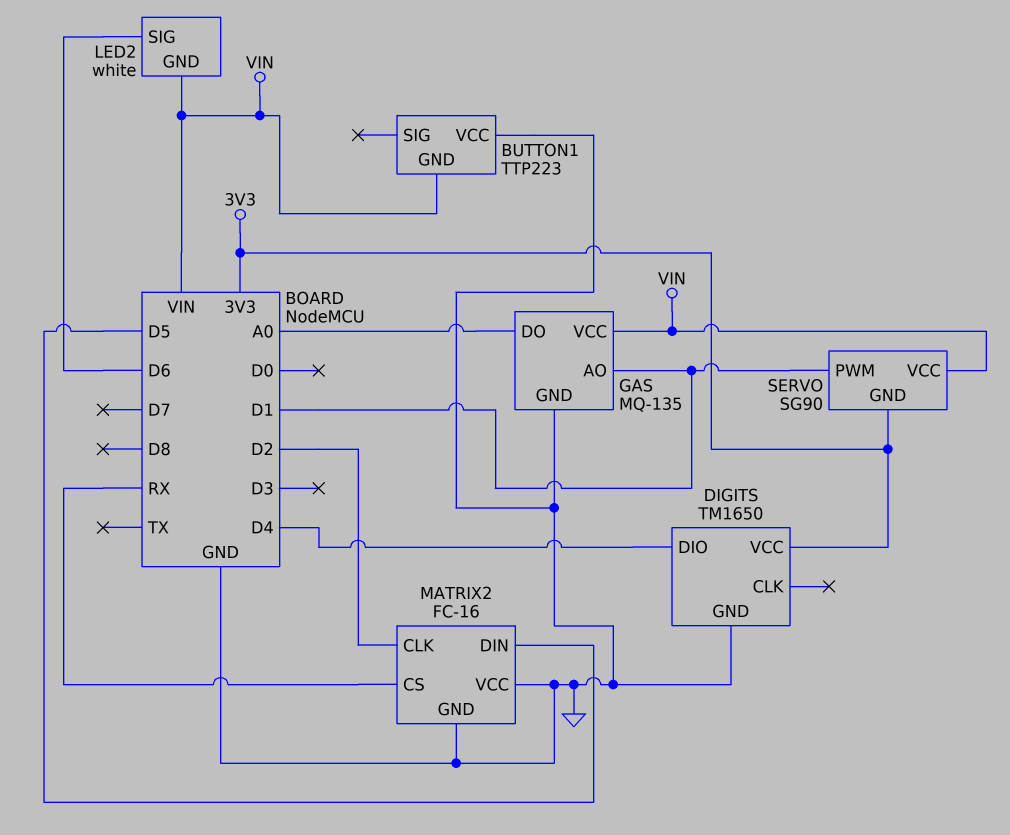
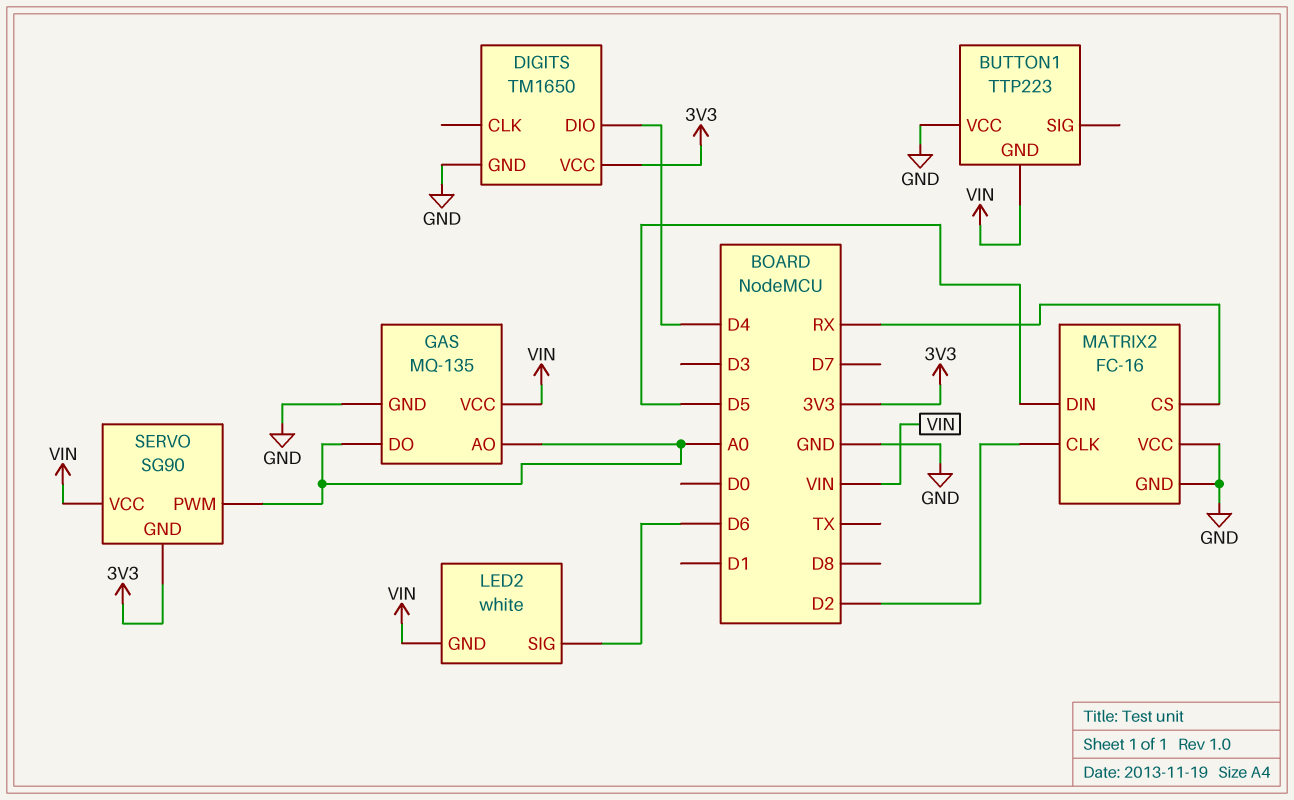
GAS pin AO: D1 -> A0
SERVO pin PWM: D1 -> A0

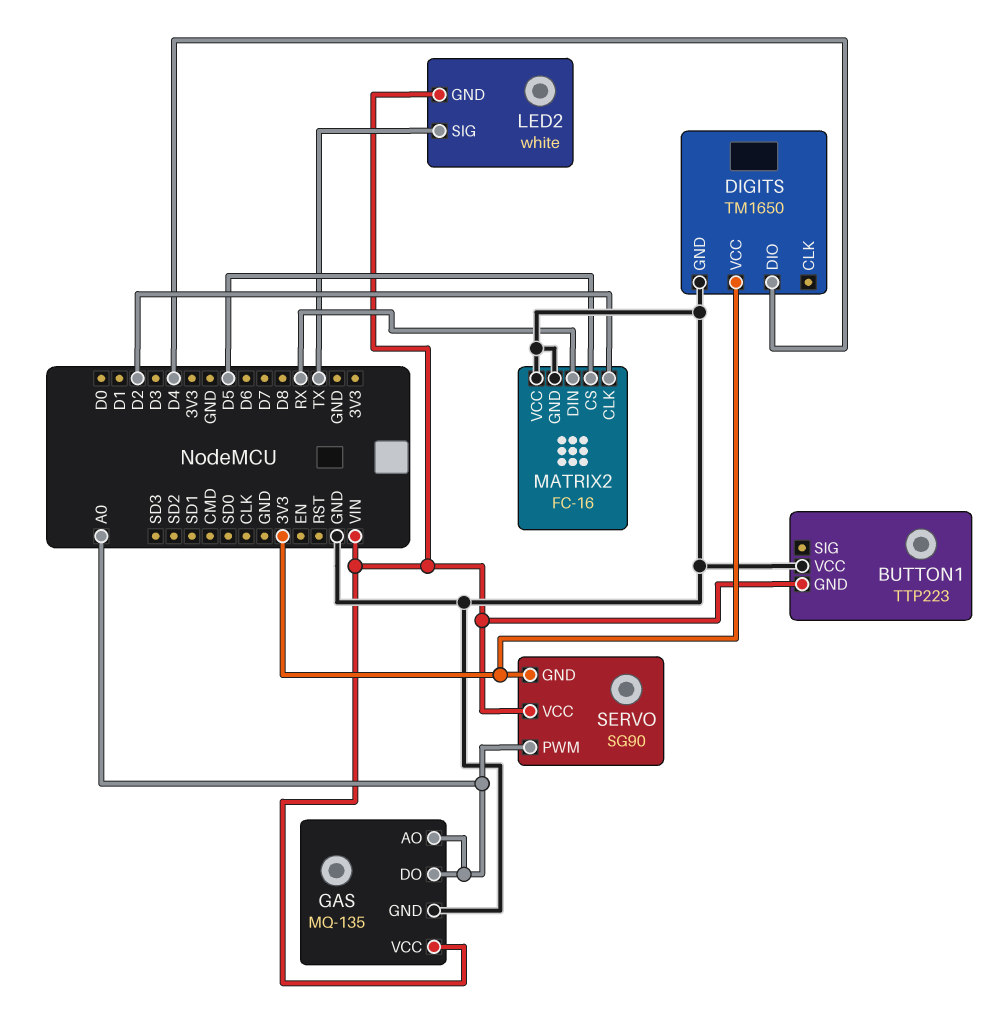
LED2 pin SIG: D6 -> TX
MATRIX2 pin CS: RX -> D5
MATRIX2 pin DIN: D5 -> RX

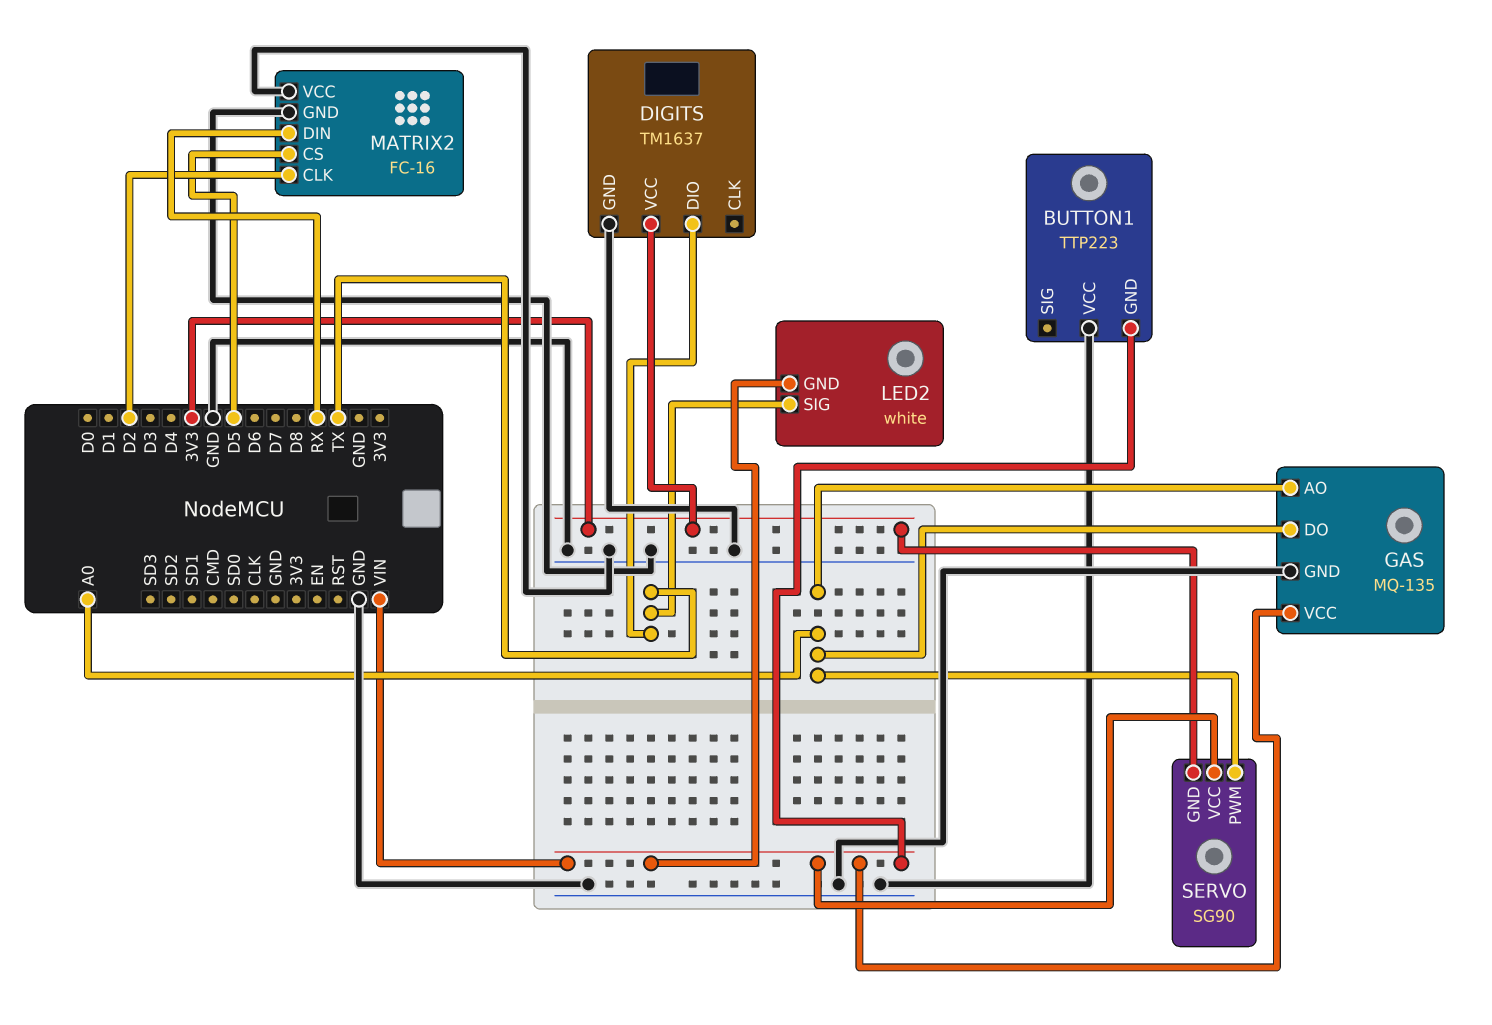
DIGITS: TM1650 -> TM1637
DIGITS pin DIO: D4 -> TX

